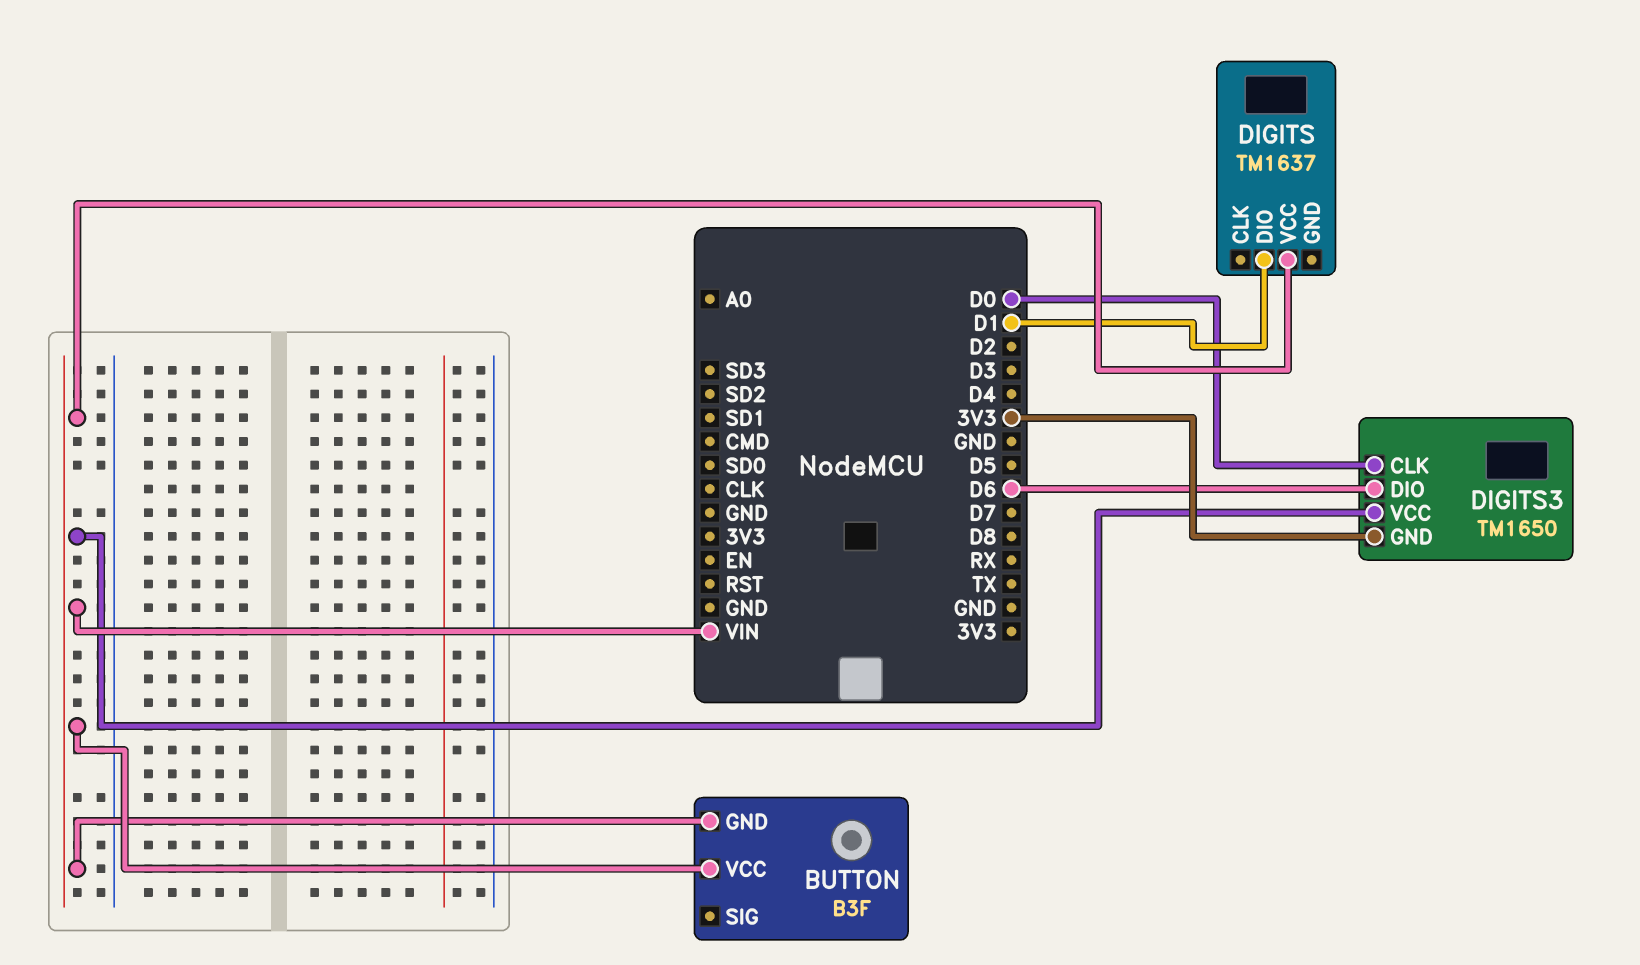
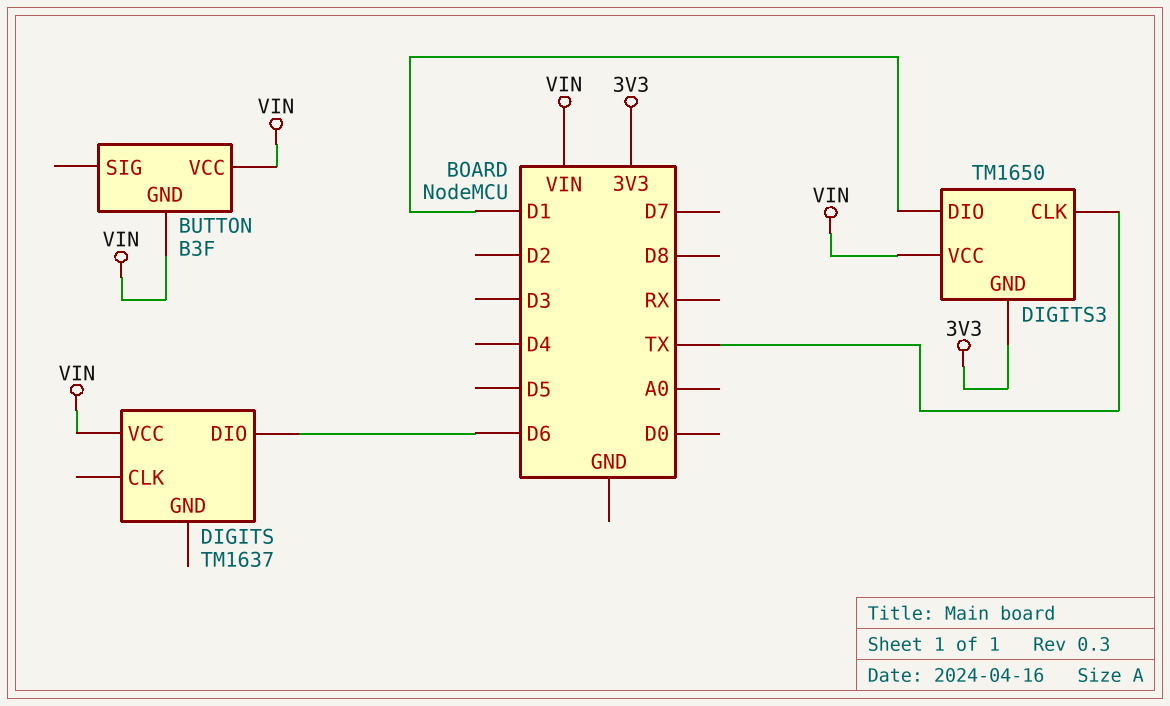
DIGITS pin DIO: D1 -> D6
DIGITS3 pin CLK: D0 -> TX
DIGITS3 pin DIO: D6 -> D1

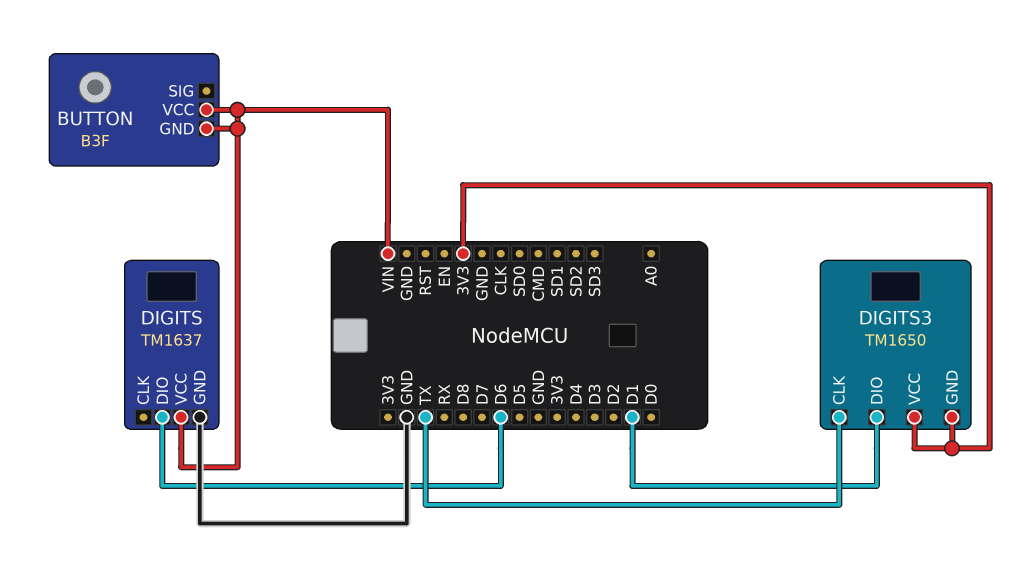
DIGITS pin GND: none -> GND
DIGITS3 pin VCC: VIN -> 3V3

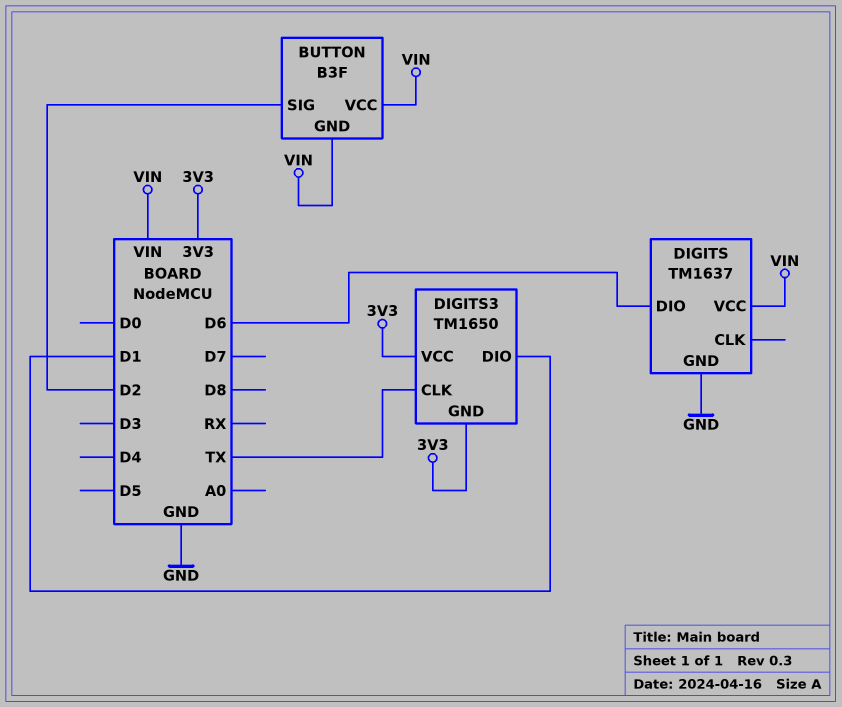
BUTTON pin SIG: none -> D2

